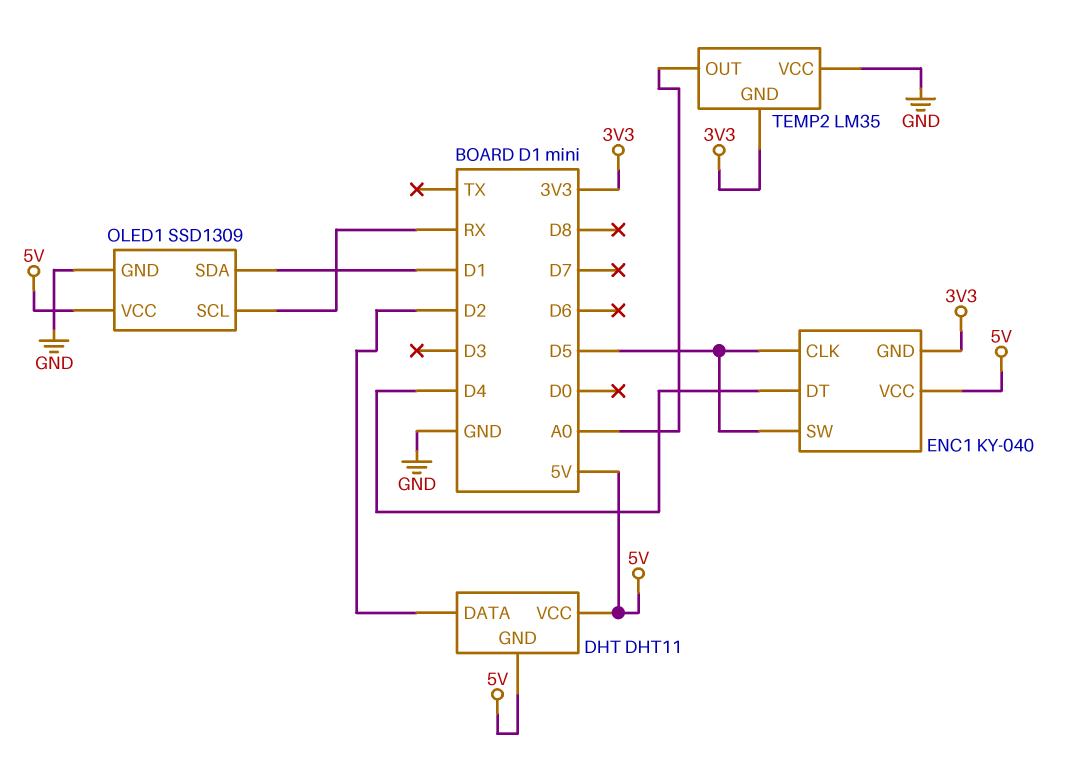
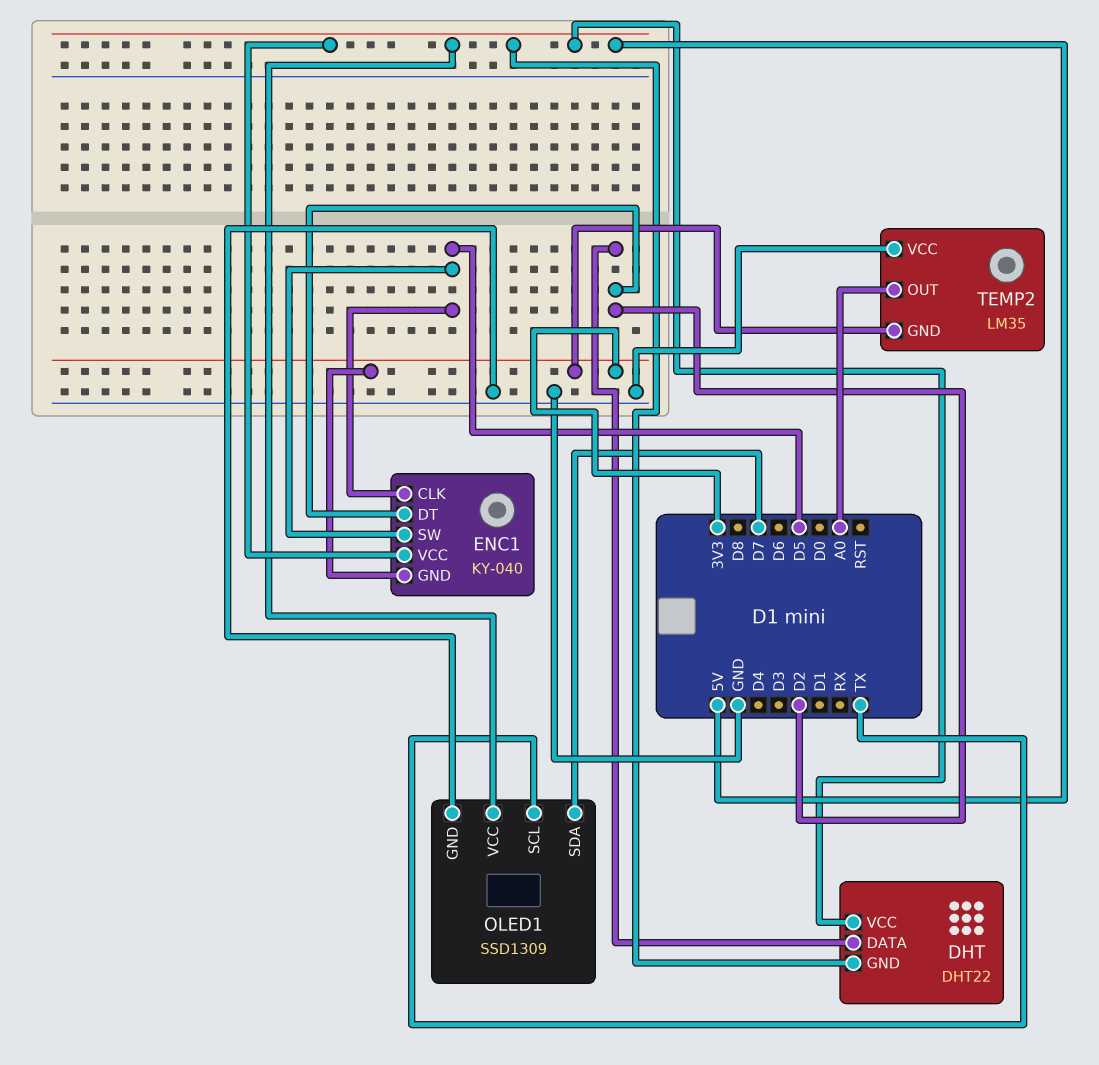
DHT: DHT11 -> DHT22
ENC1 pin DT: D4 -> D2
OLED1 pin SCL: RX -> TX
OLED1 pin SDA: D1 -> D7

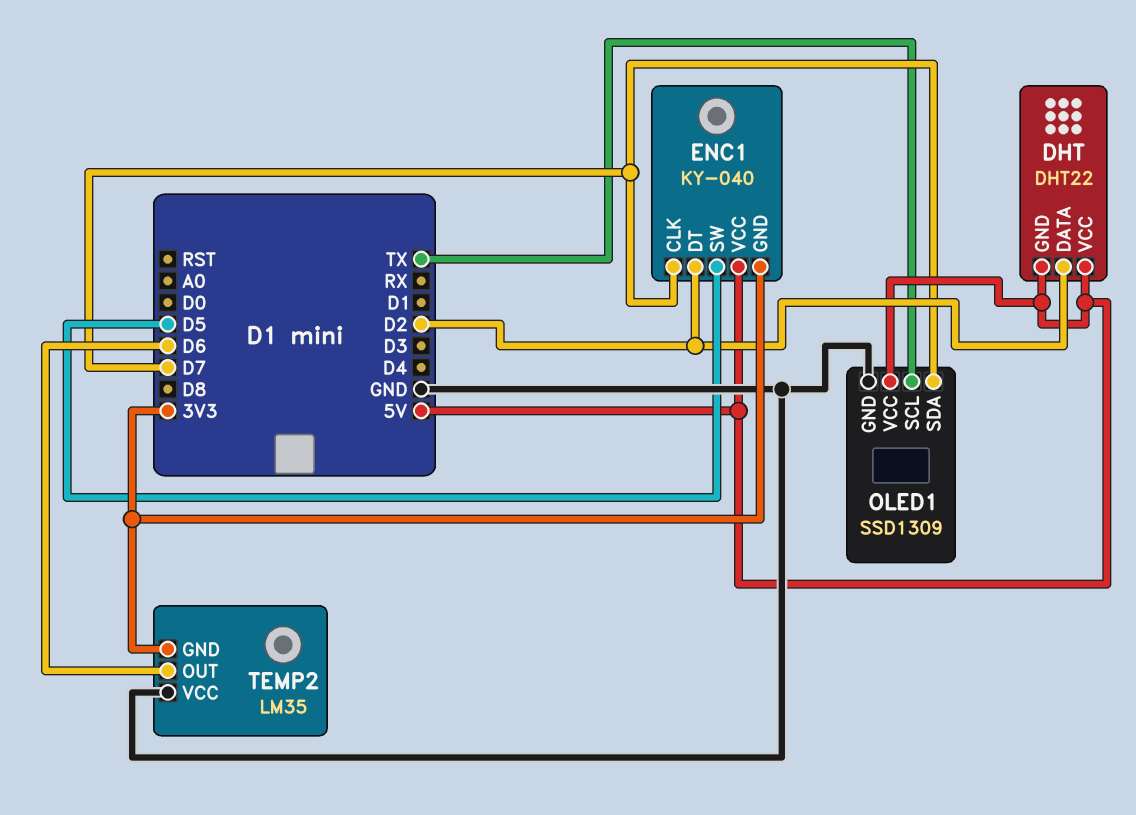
ENC1 pin CLK: D5 -> D7
TEMP2 pin OUT: A0 -> D6

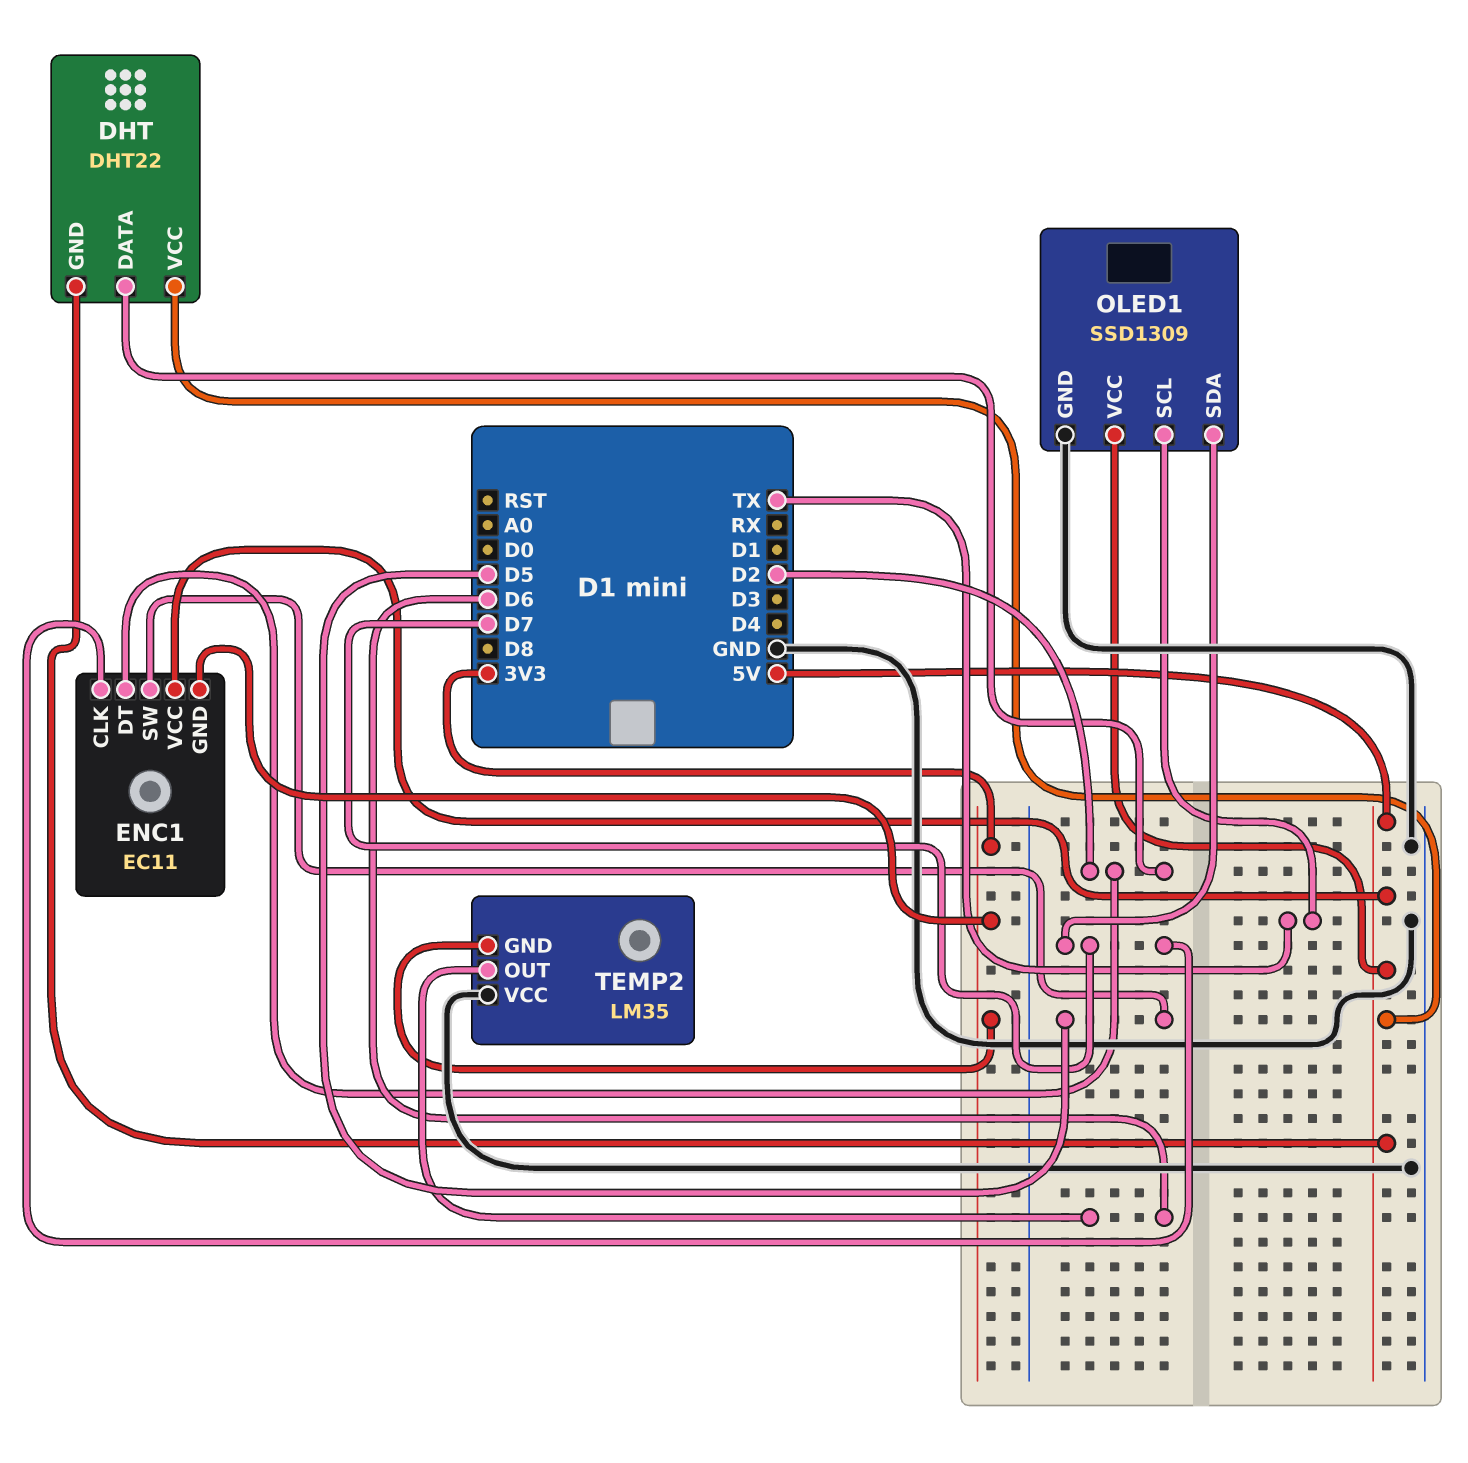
ENC1: KY-040 -> EC11

